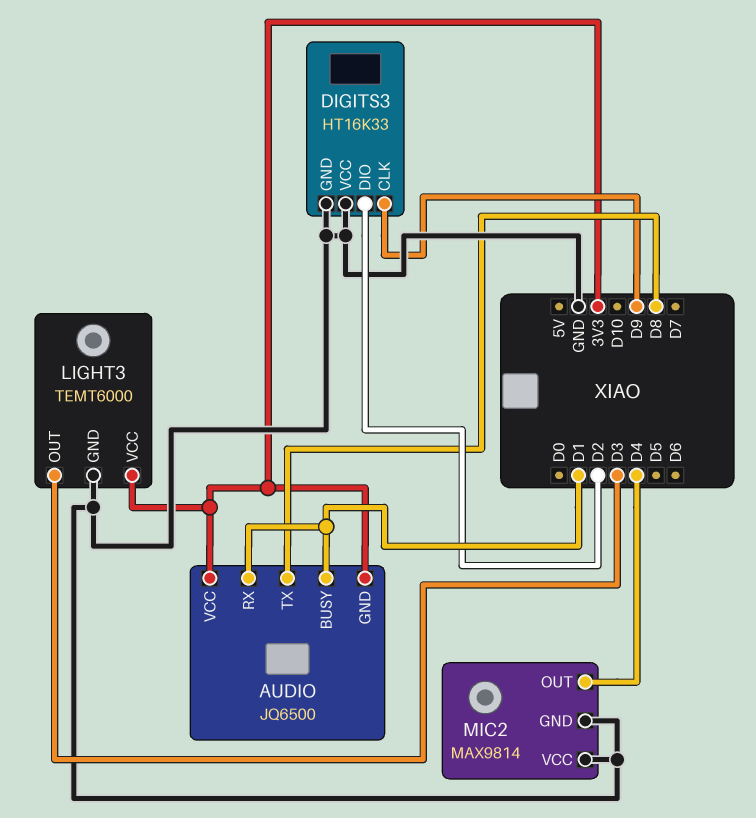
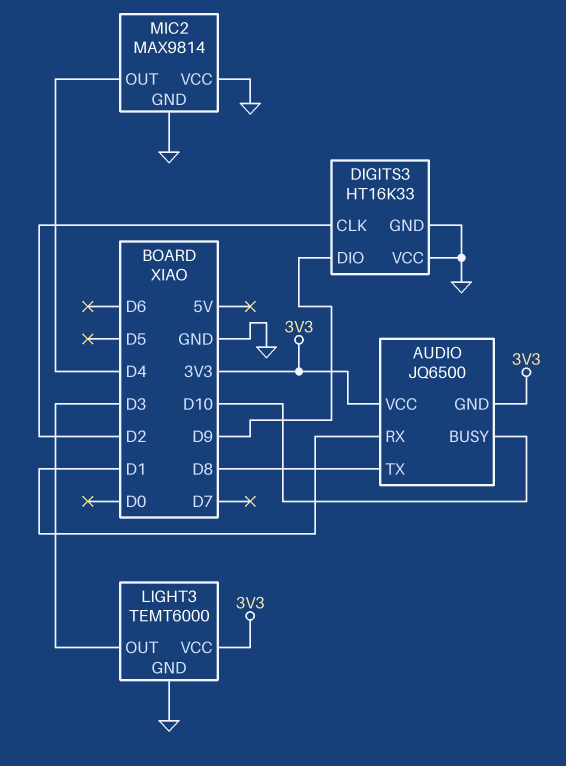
AUDIO pin BUSY: D1 -> D10
DIGITS3 pin CLK: D9 -> D2
DIGITS3 pin DIO: D2 -> D9

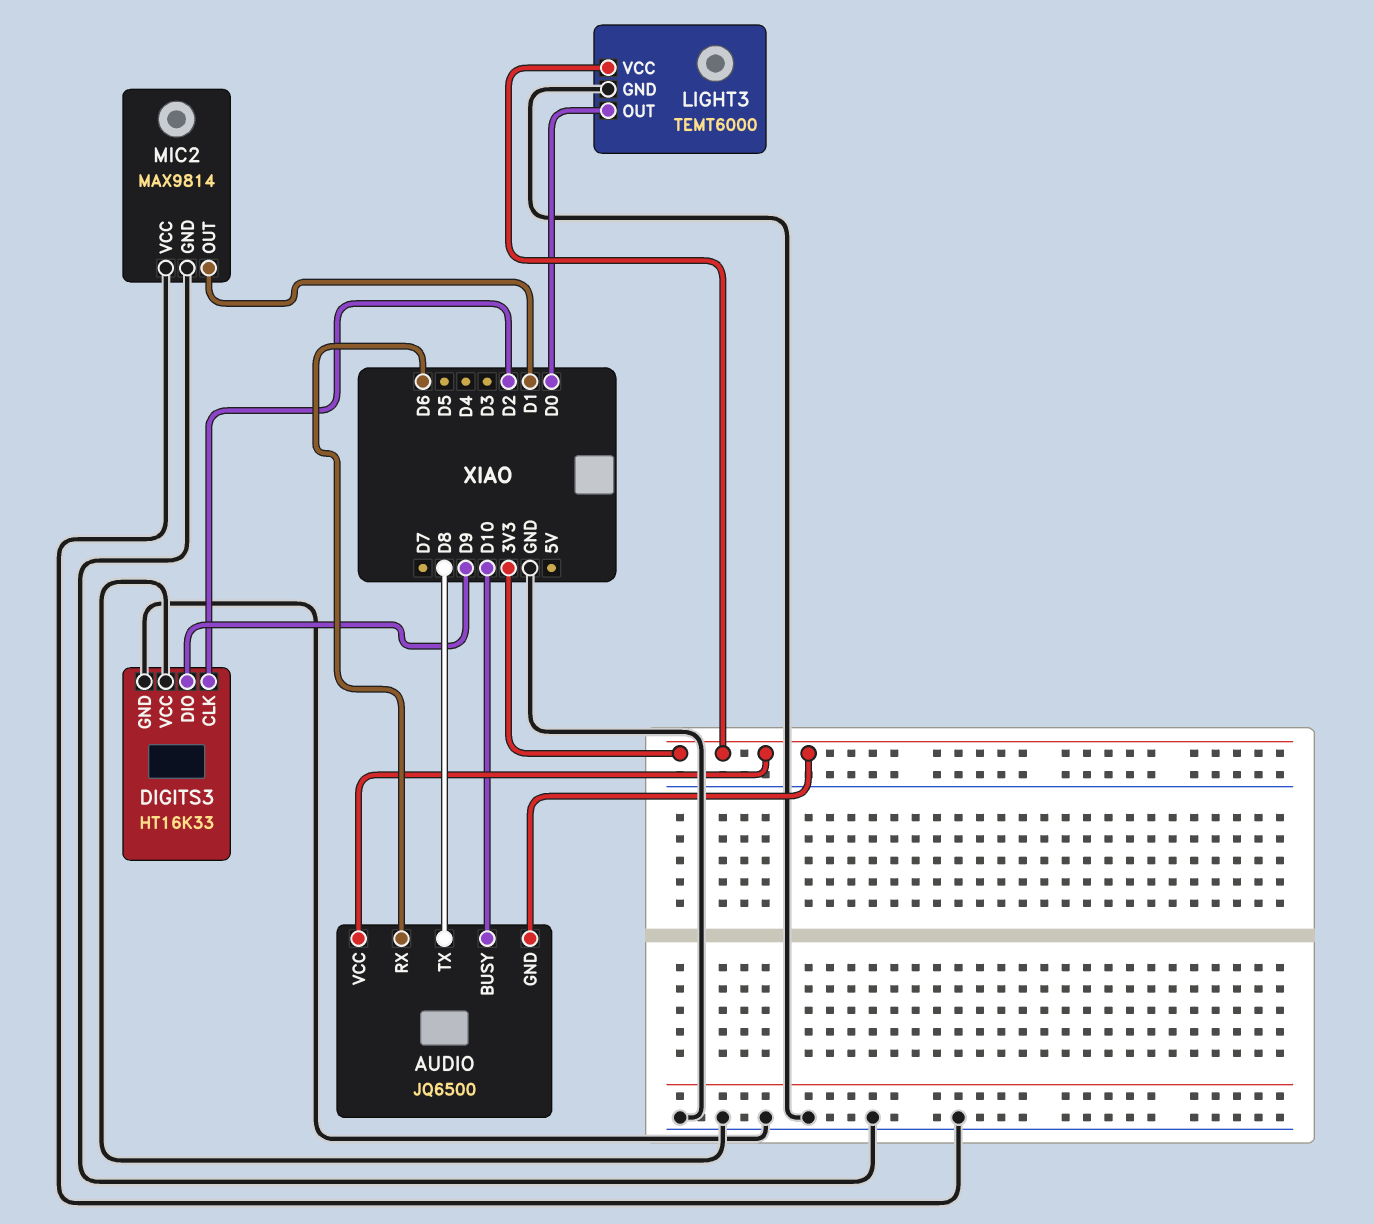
AUDIO pin RX: D1 -> D6
LIGHT3 pin OUT: D3 -> D0
MIC2 pin OUT: D4 -> D1

